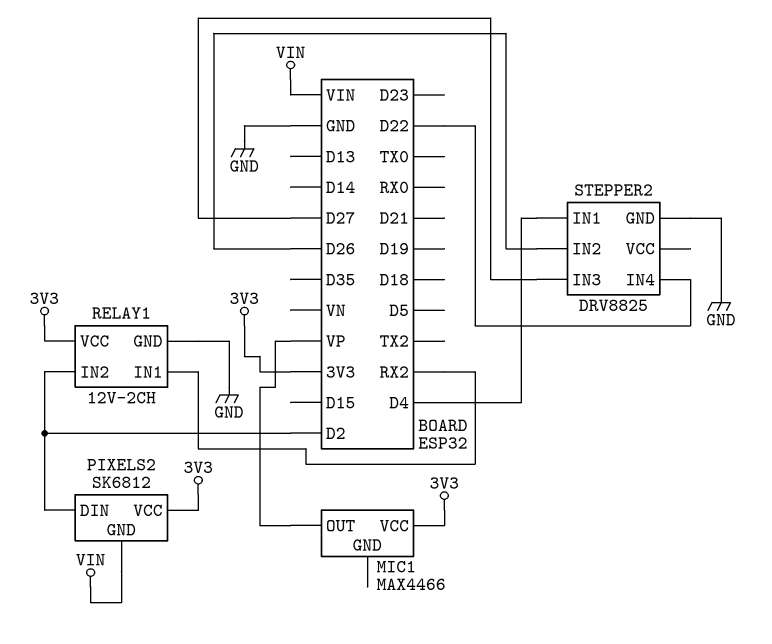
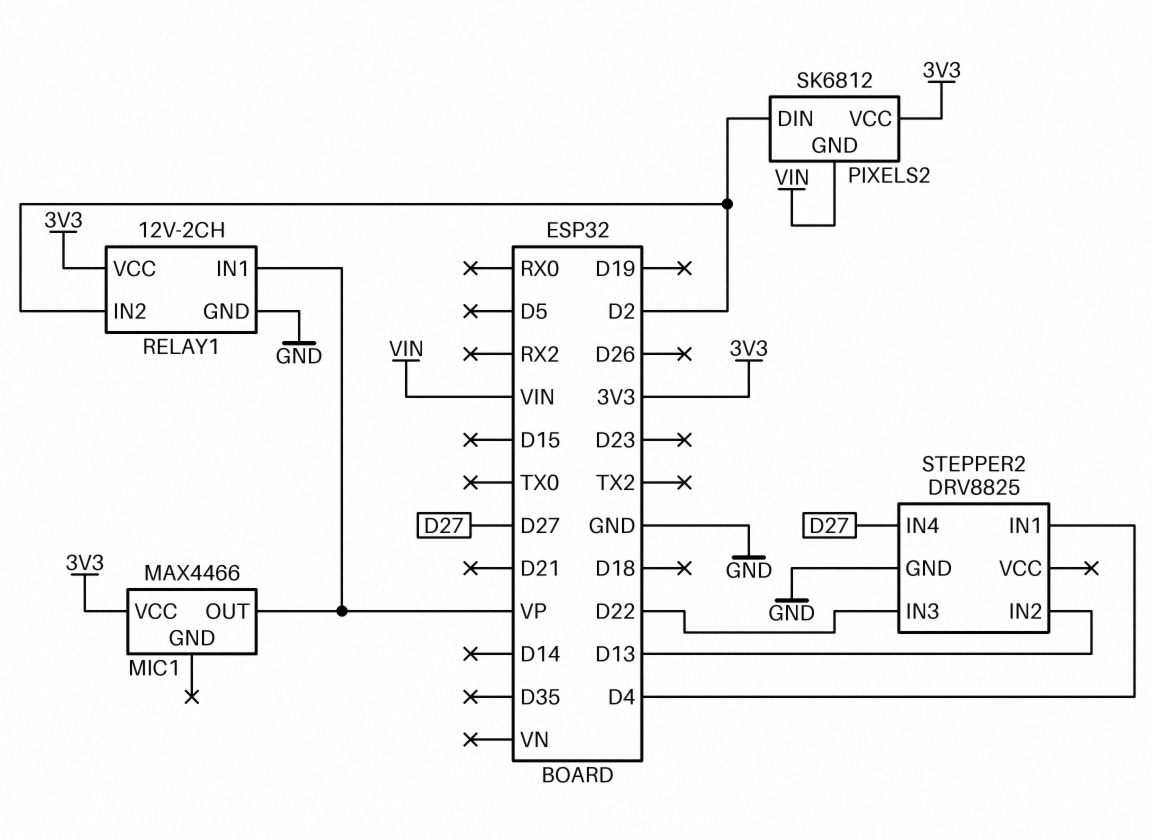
RELAY1 pin IN1: RX2 -> VP
STEPPER2 pin IN2: D26 -> D13
STEPPER2 pin IN3: D27 -> D22
STEPPER2 pin IN4: D22 -> D27

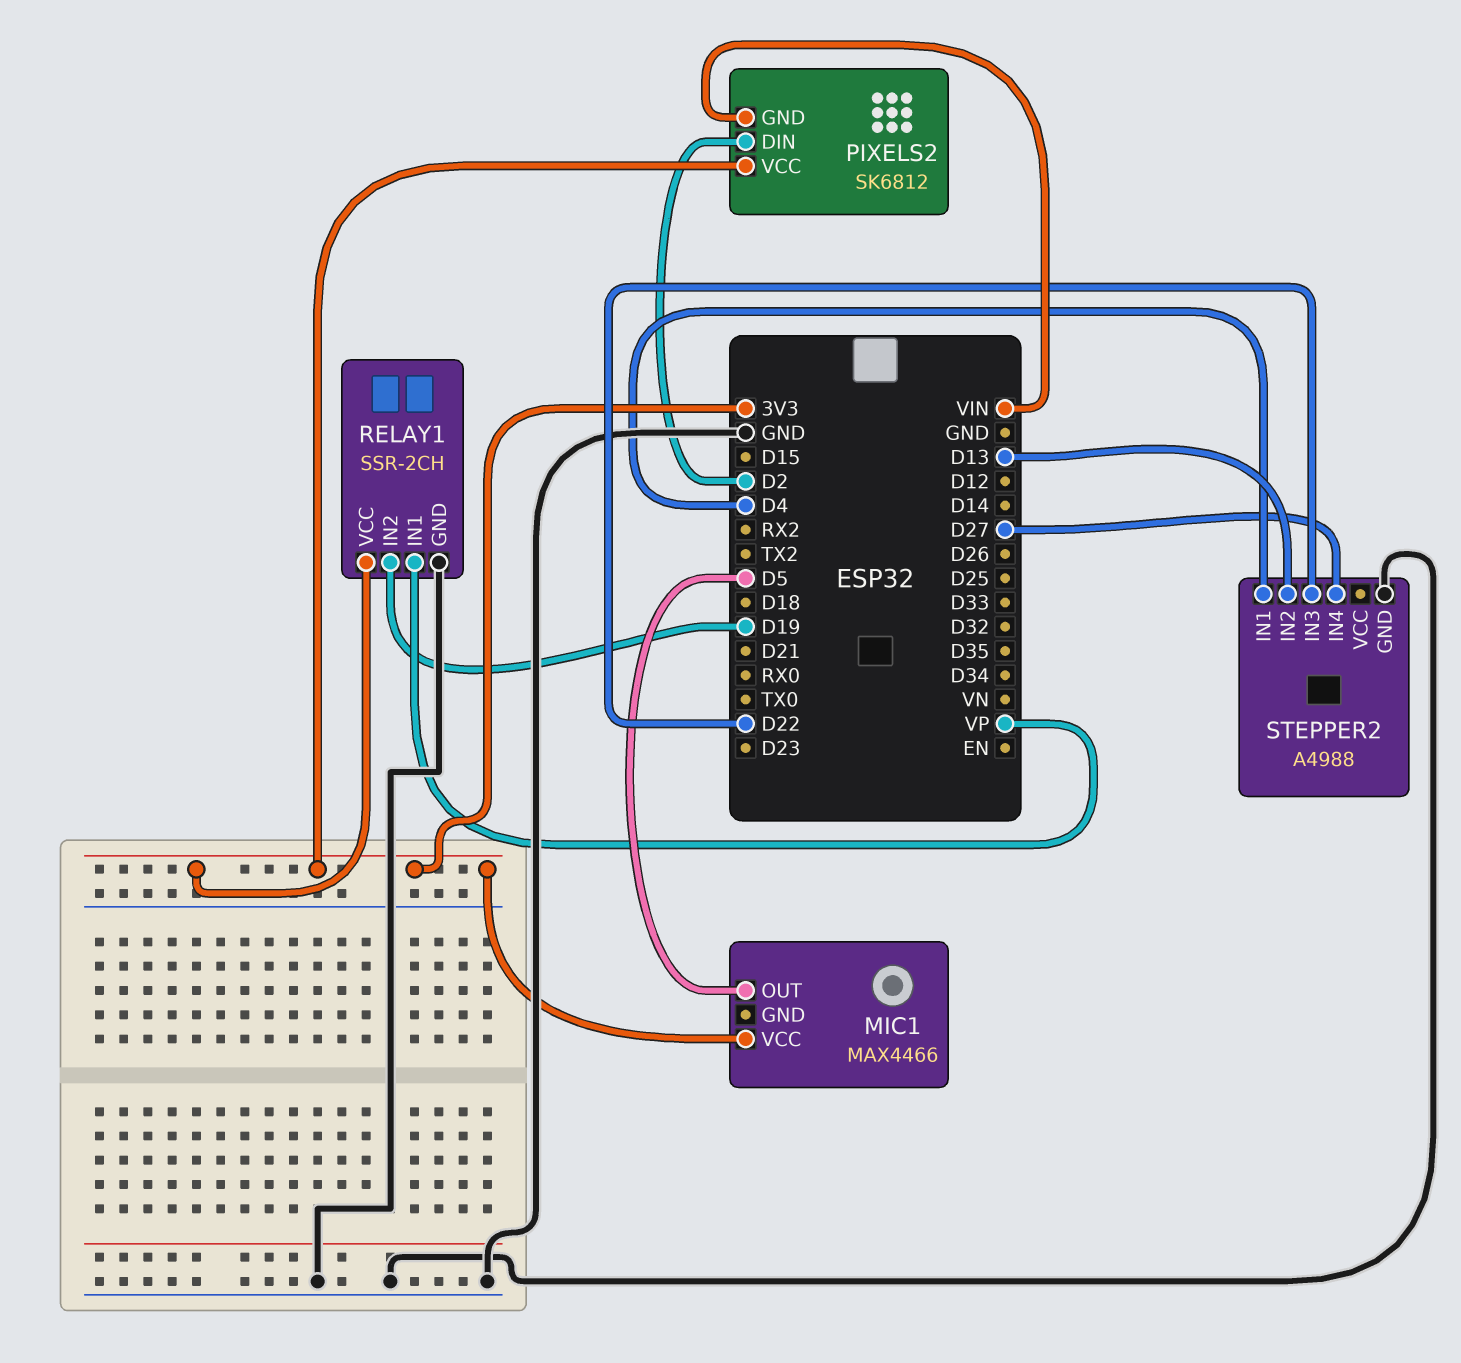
MIC1 pin OUT: VP -> D5
RELAY1: 12V-2CH -> SSR-2CH
RELAY1 pin IN2: D2 -> D19
STEPPER2: DRV8825 -> A4988

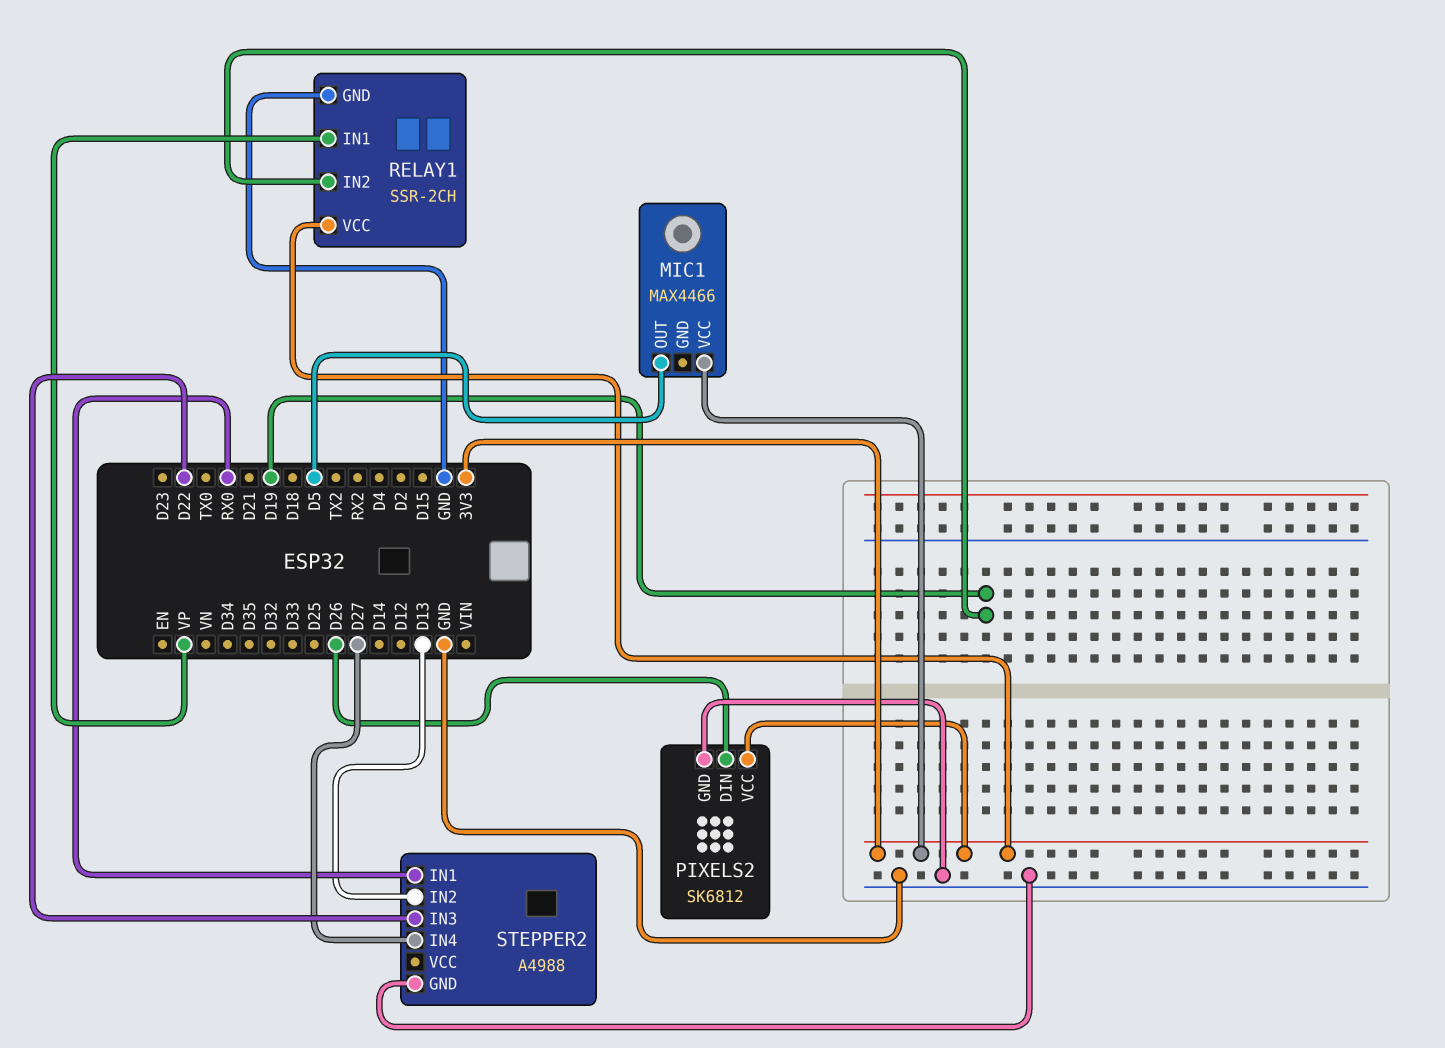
PIXELS2 pin DIN: D2 -> D26
PIXELS2 pin GND: VIN -> GND
STEPPER2 pin IN1: D4 -> RX0

